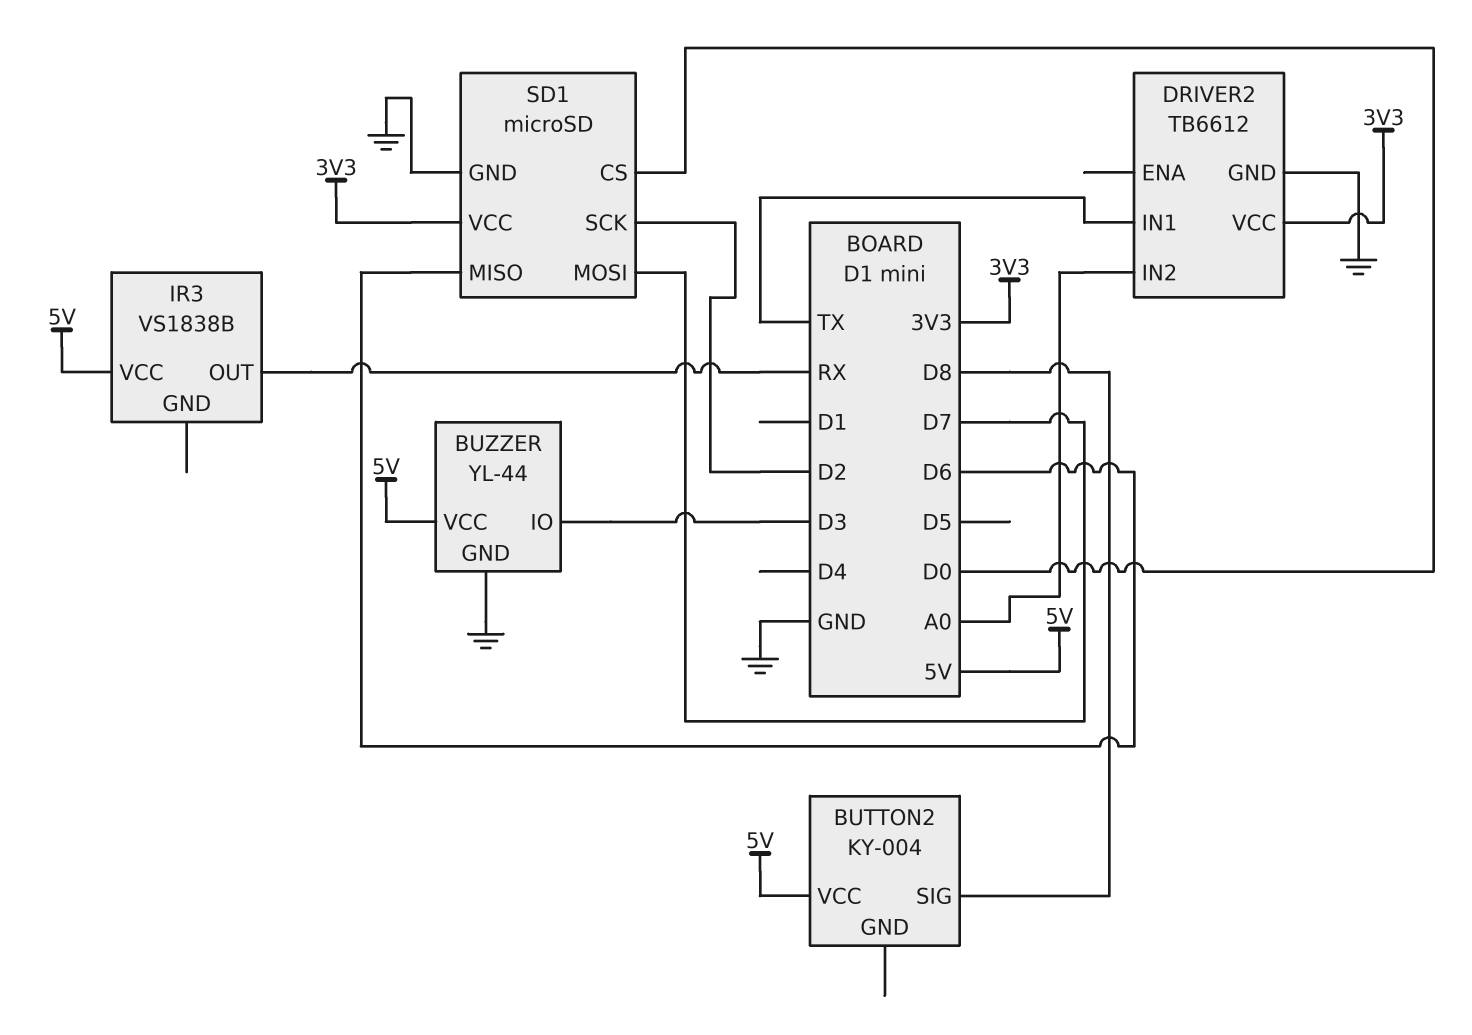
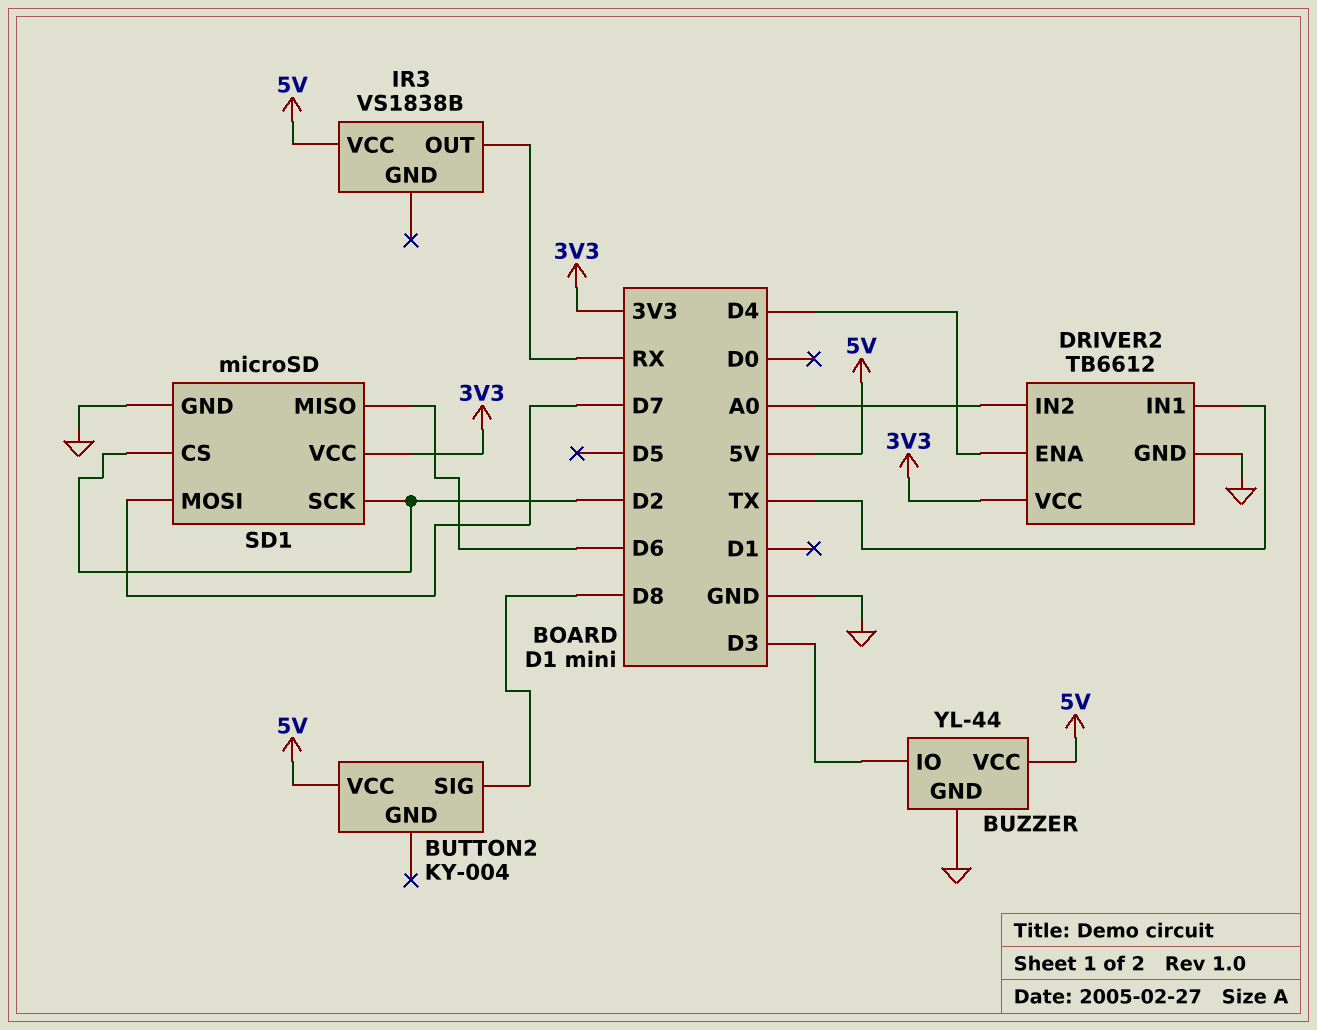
DRIVER2 pin ENA: none -> D4
SD1 pin CS: D0 -> D2

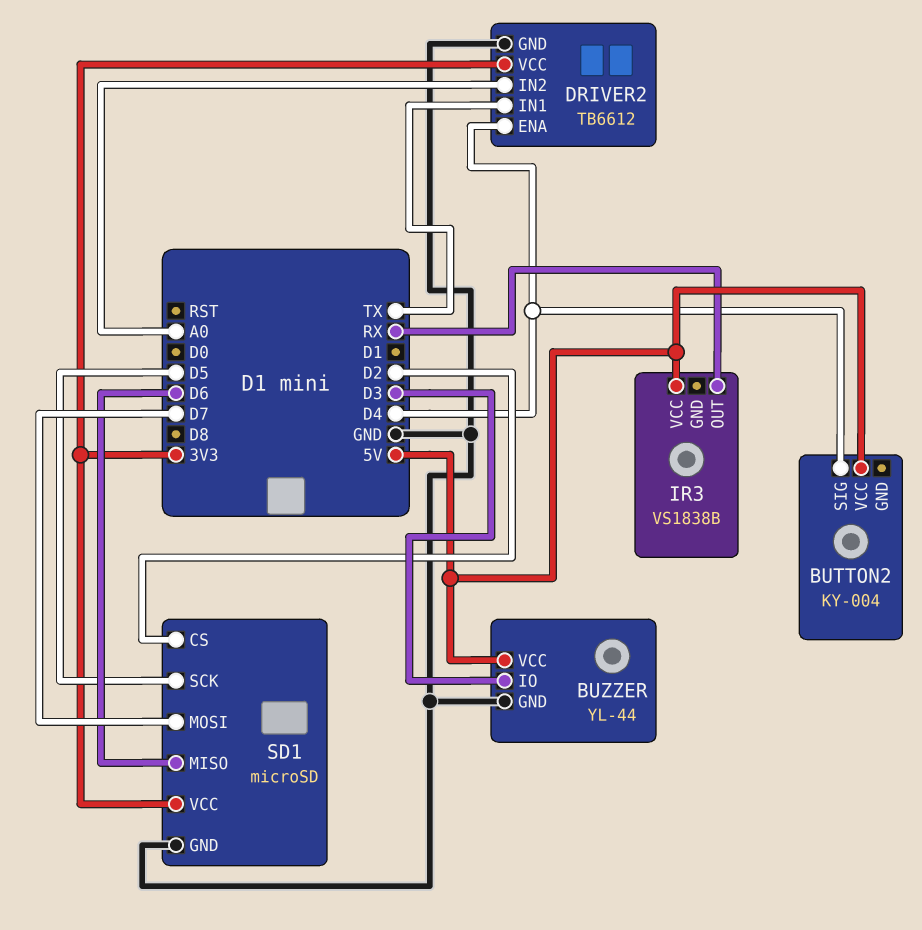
BUTTON2 pin SIG: D8 -> D4
SD1 pin SCK: D2 -> D5

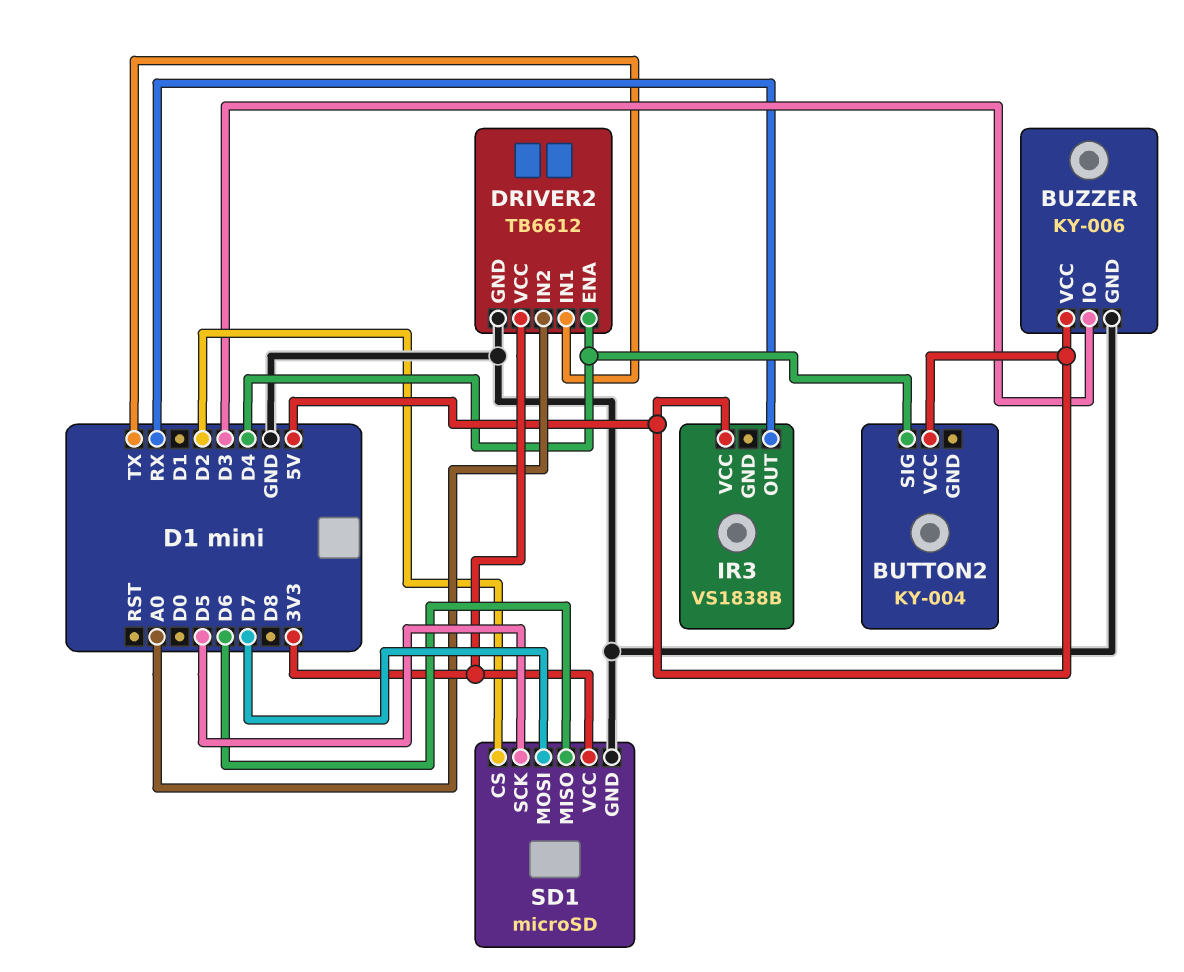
BUZZER: YL-44 -> KY-006

